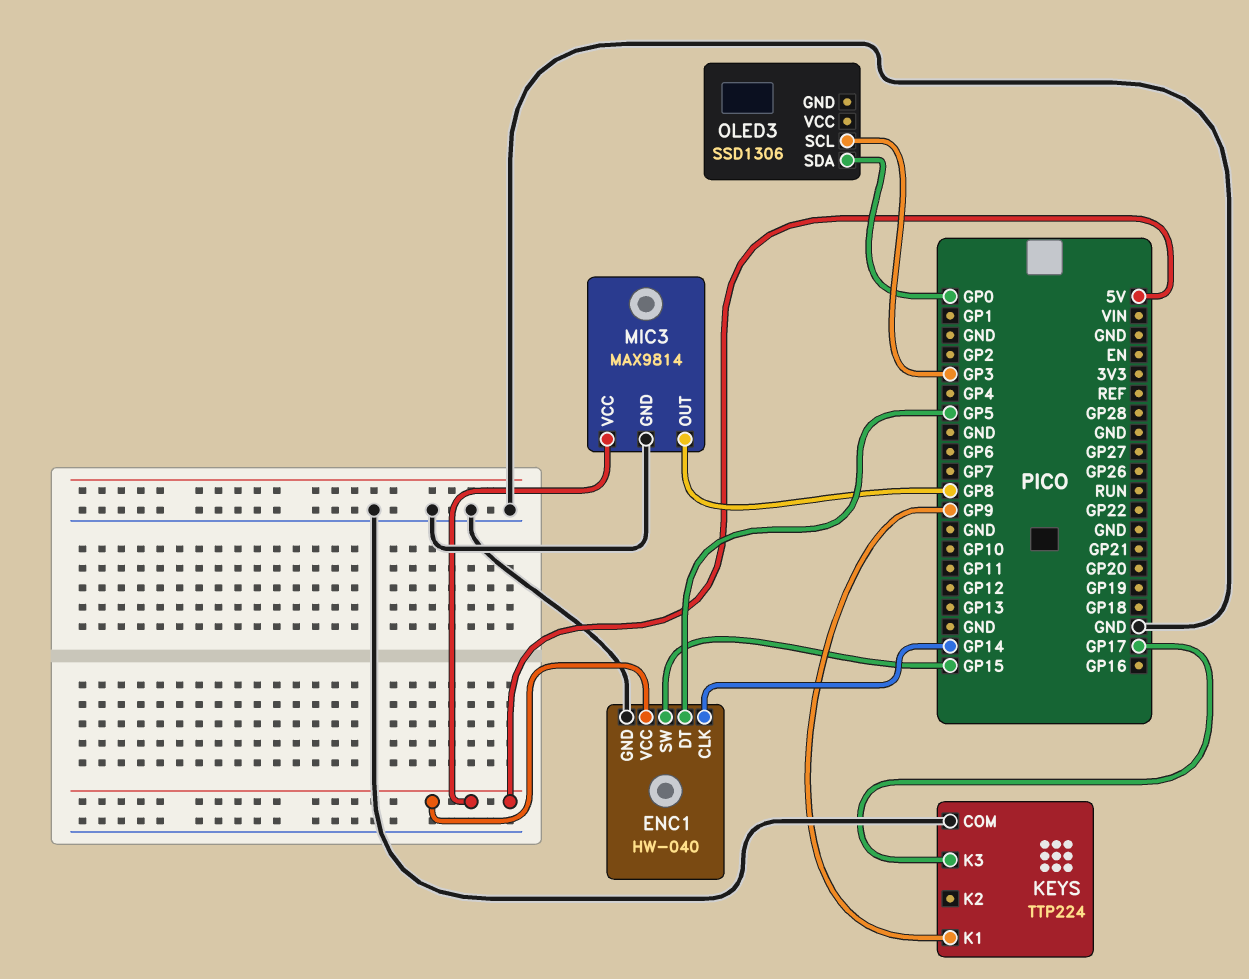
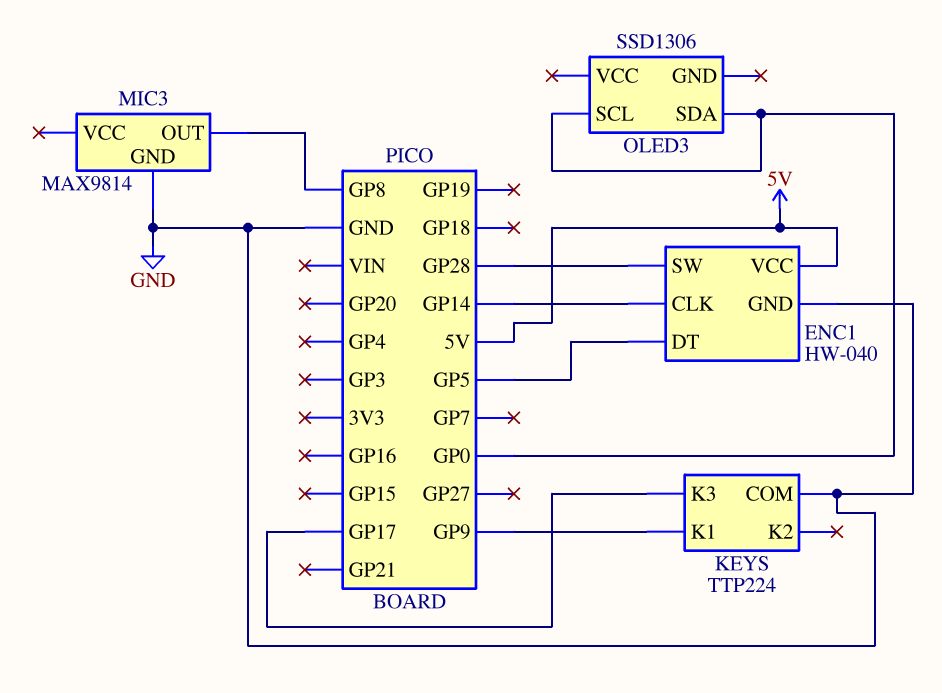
ENC1 pin SW: GP15 -> GP28
MIC3 pin VCC: 5V -> none
OLED3 pin SCL: GP3 -> GP0

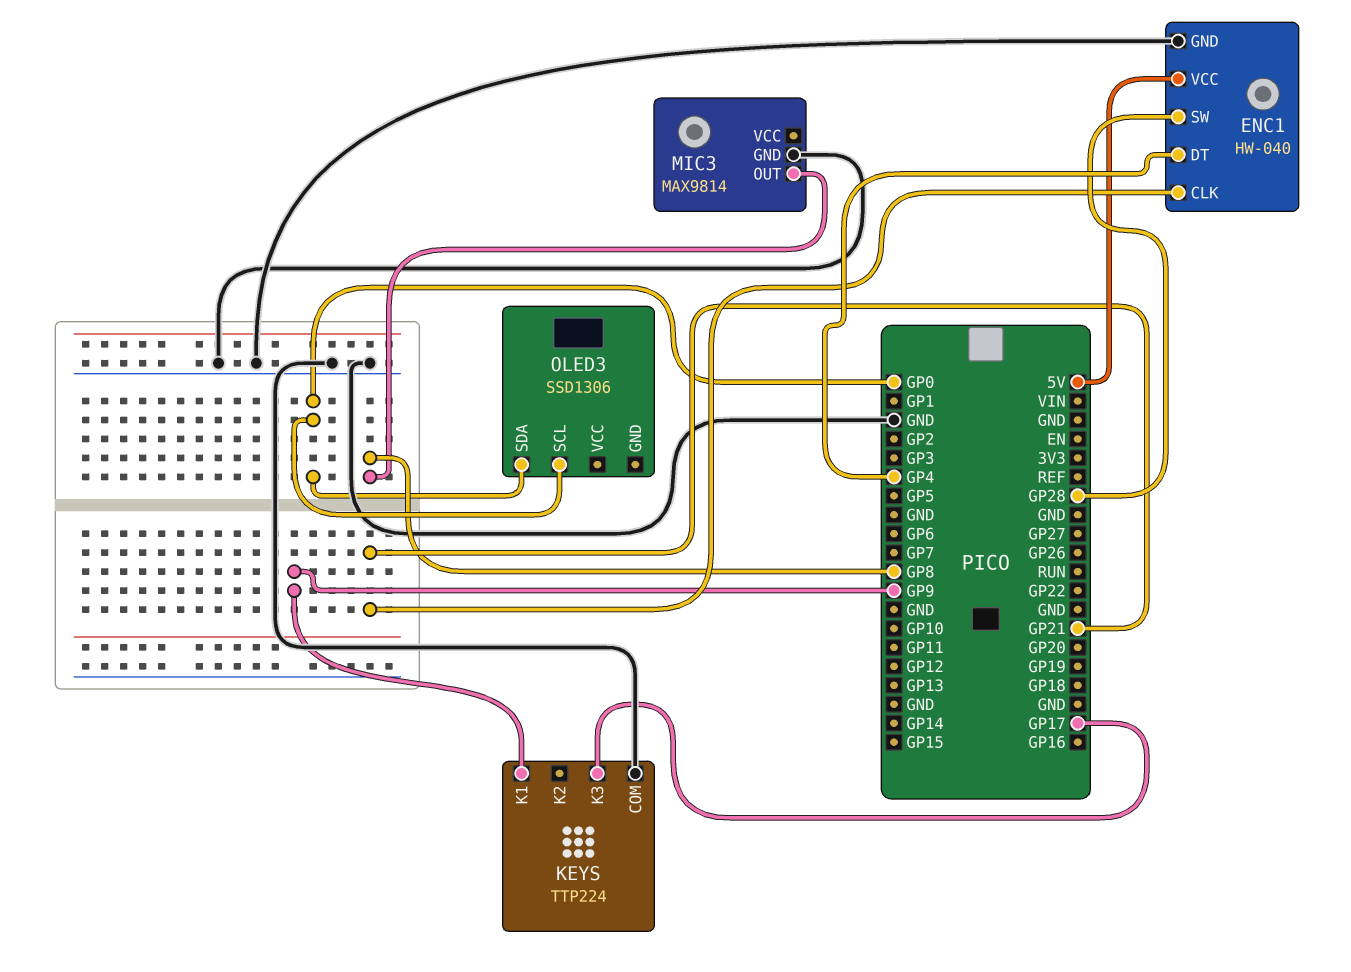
ENC1 pin CLK: GP14 -> GP21
ENC1 pin DT: GP5 -> GP4

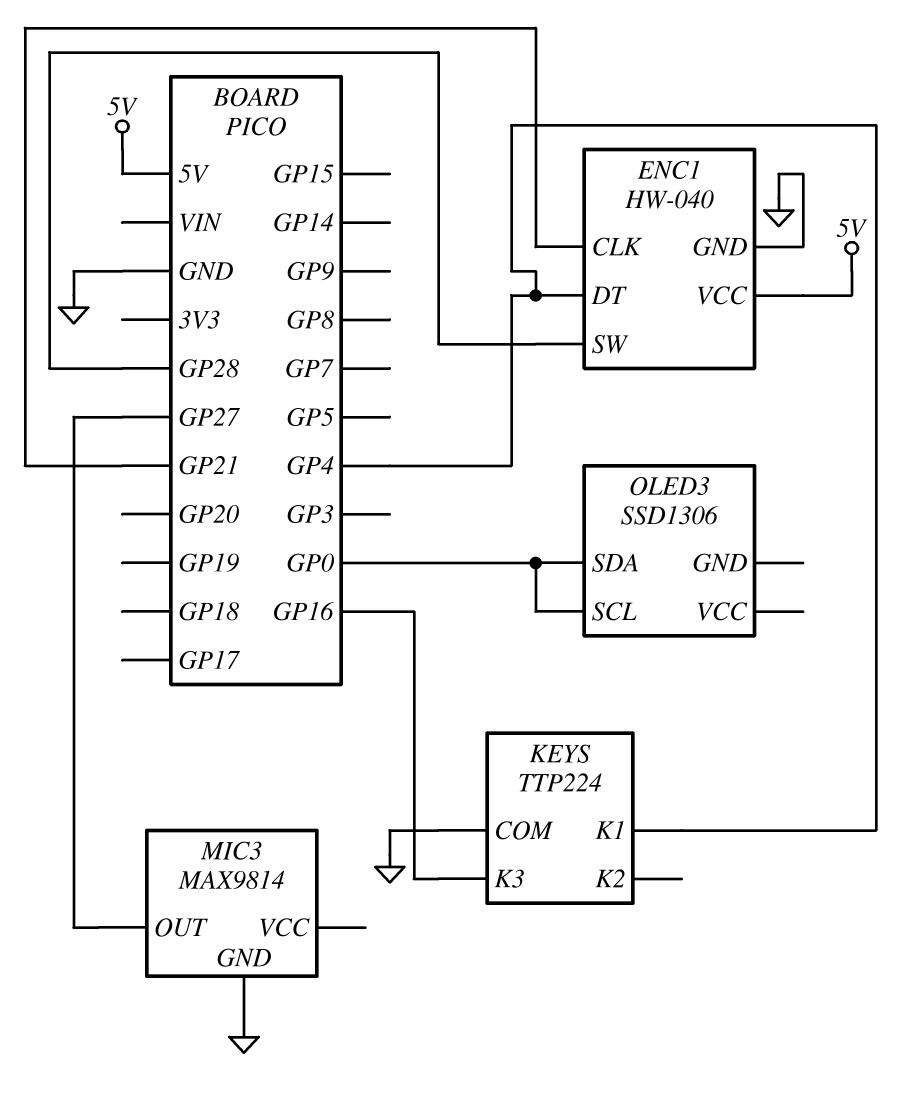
KEYS pin K1: GP9 -> GP4
KEYS pin K3: GP17 -> GP16
MIC3 pin OUT: GP8 -> GP27

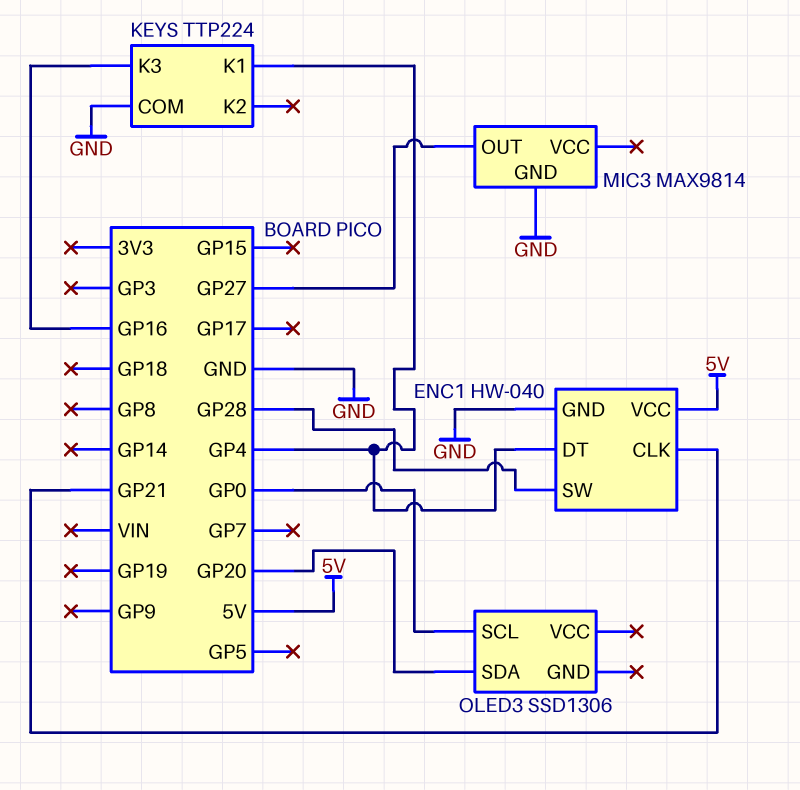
OLED3 pin SDA: GP0 -> GP20

